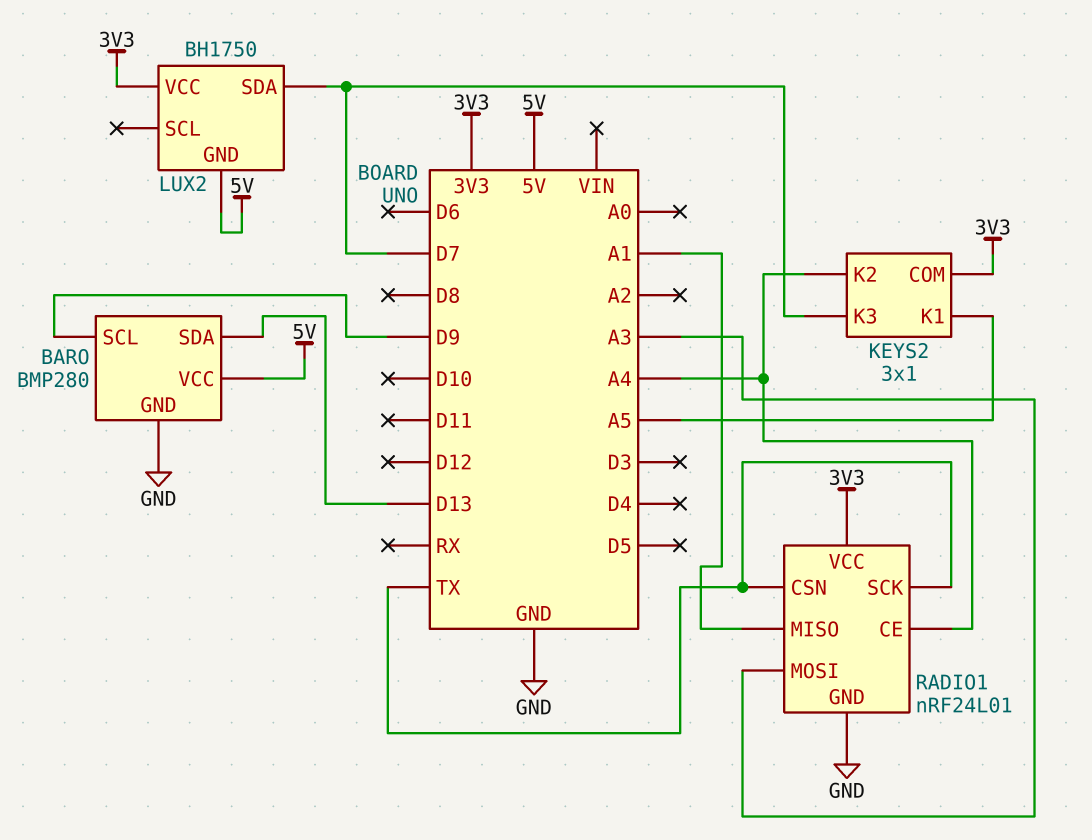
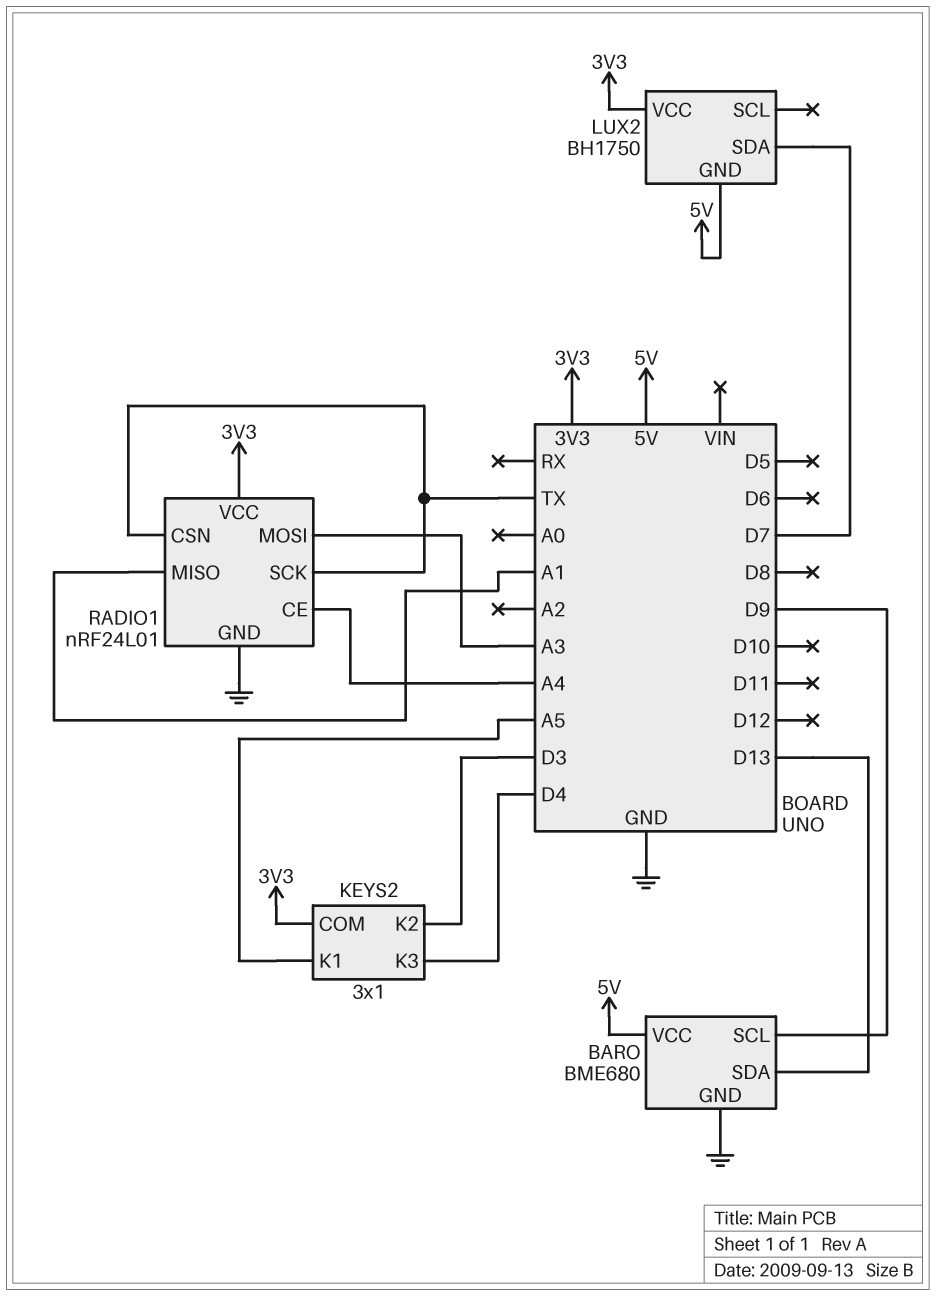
BARO: BMP280 -> BME680
KEYS2 pin K2: A4 -> D3
KEYS2 pin K3: D7 -> D4

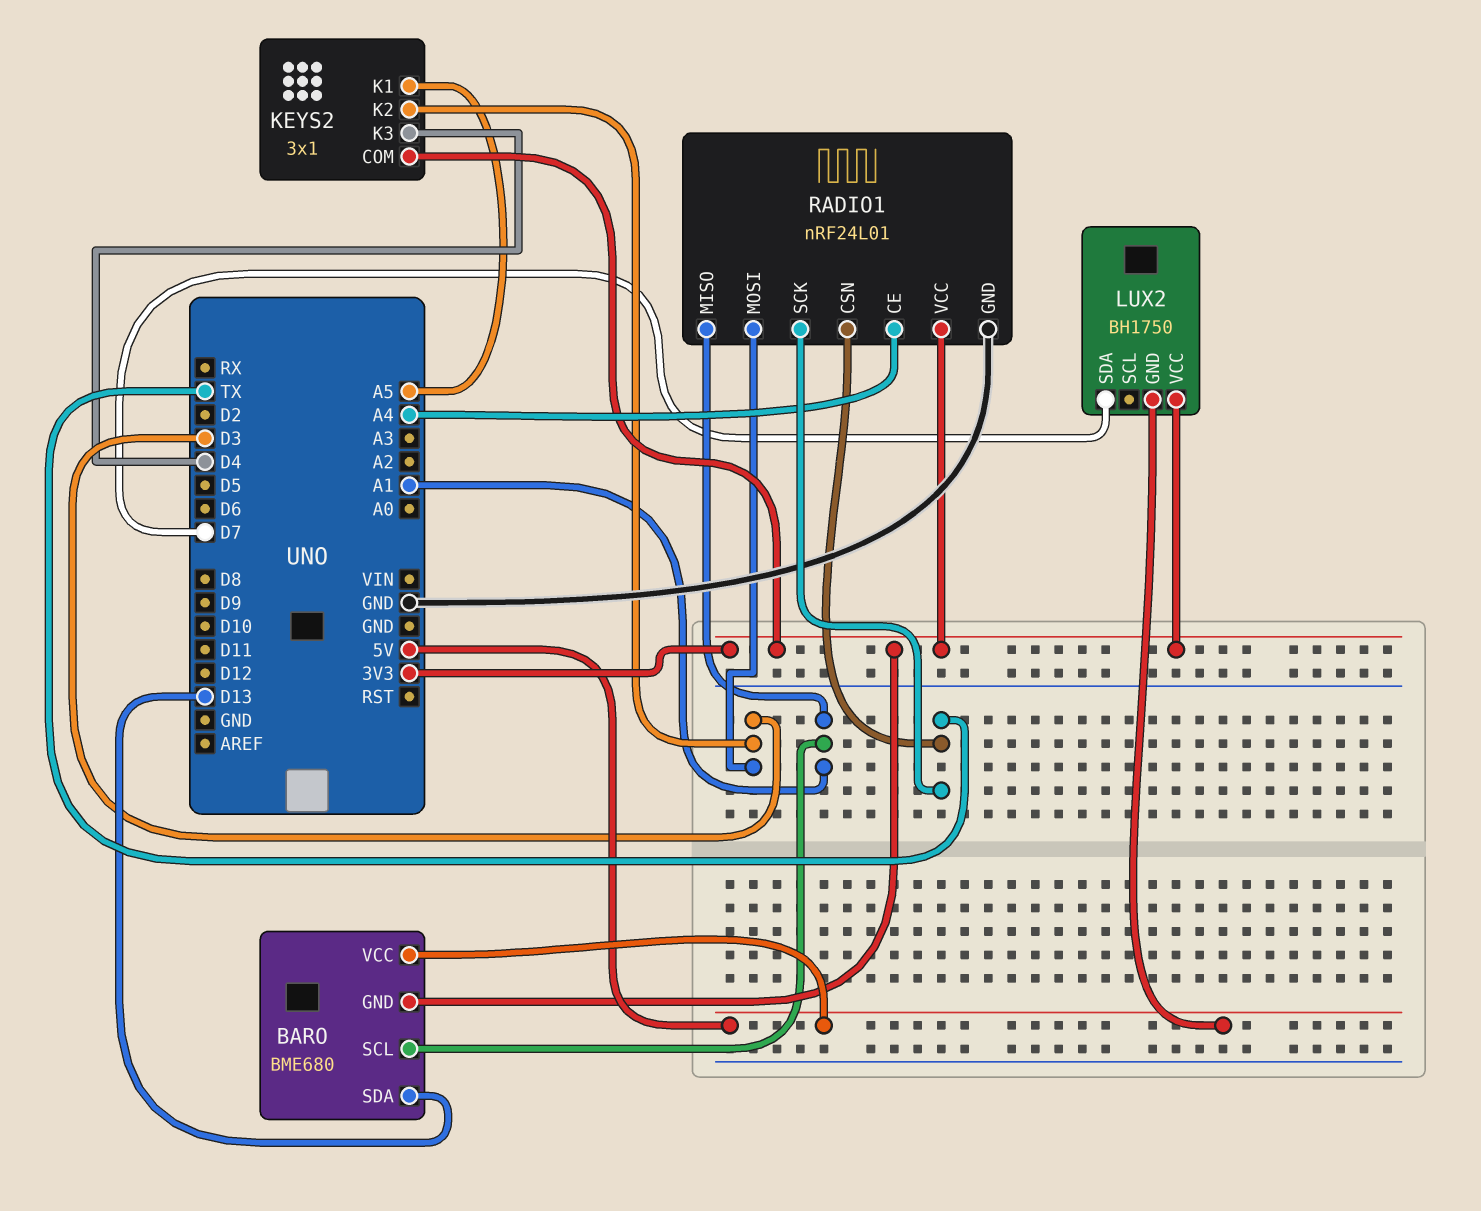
BARO pin GND: GND -> 3V3
BARO pin SCL: D9 -> A1
RADIO1 pin MOSI: A3 -> D3

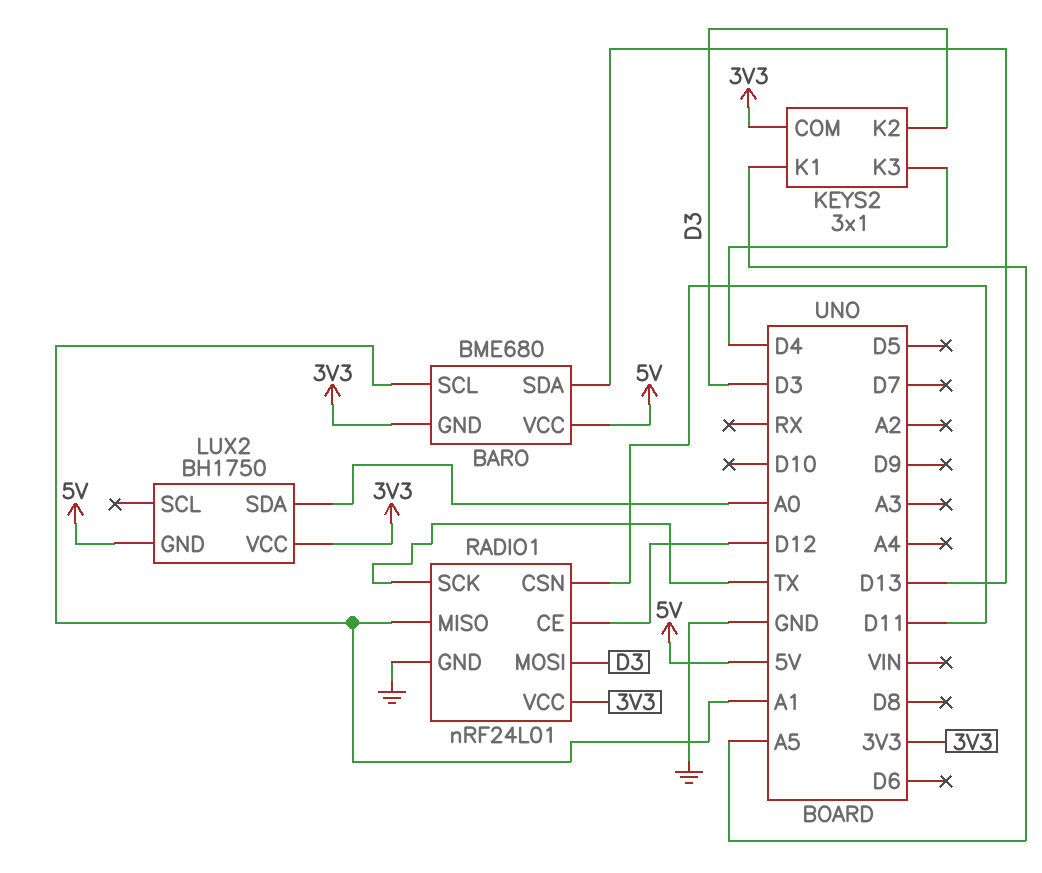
LUX2 pin SDA: D7 -> A0
RADIO1 pin CE: A4 -> D12
RADIO1 pin CSN: TX -> D11

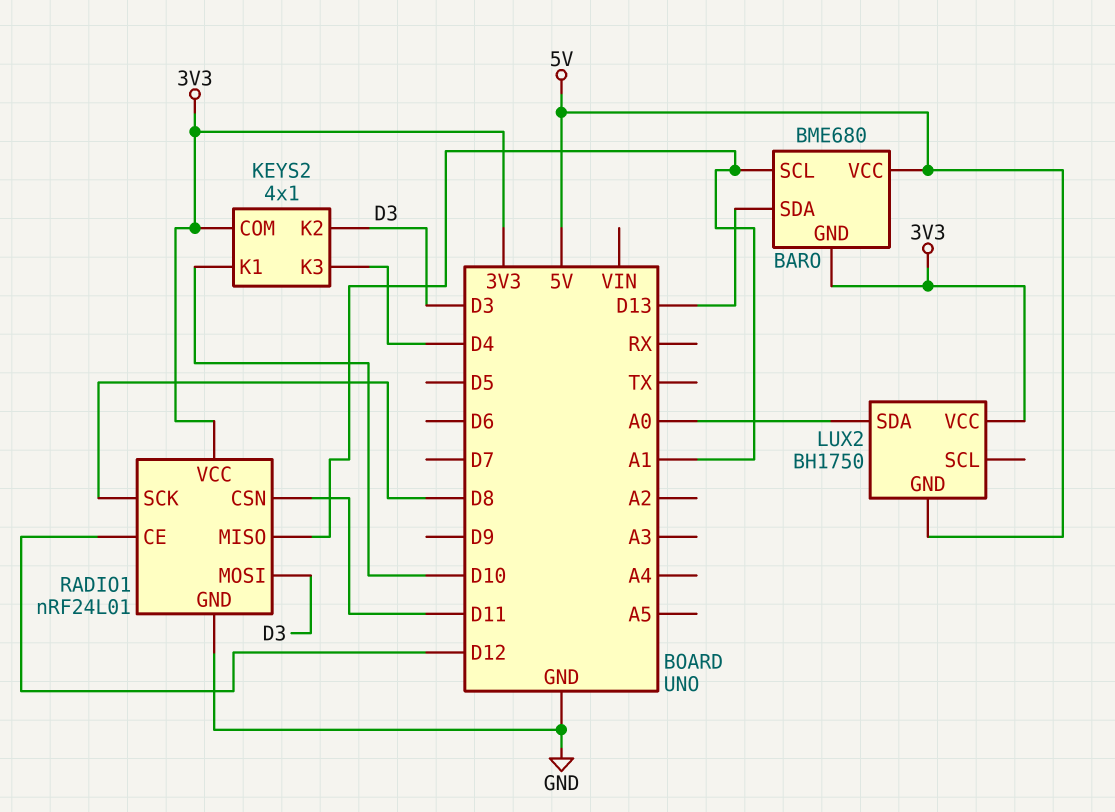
KEYS2: 3x1 -> 4x1
KEYS2 pin K1: A5 -> D10
RADIO1 pin SCK: TX -> D8

